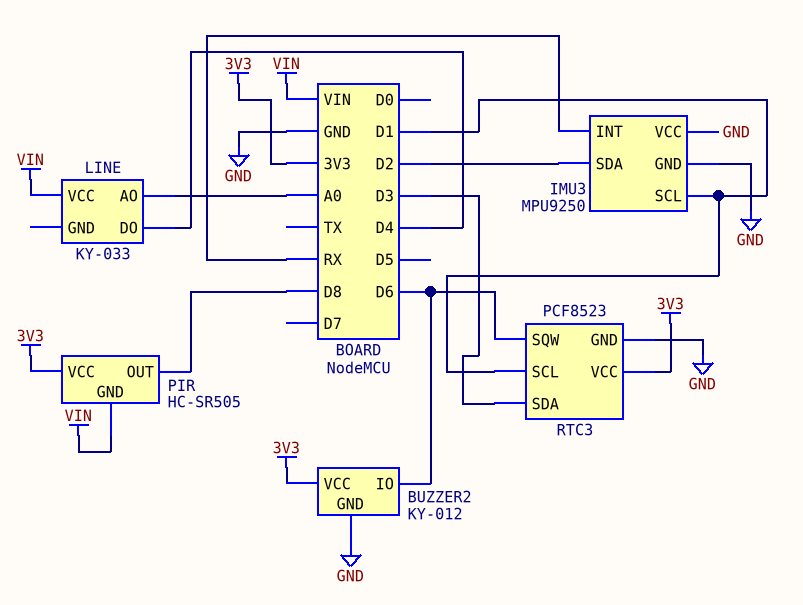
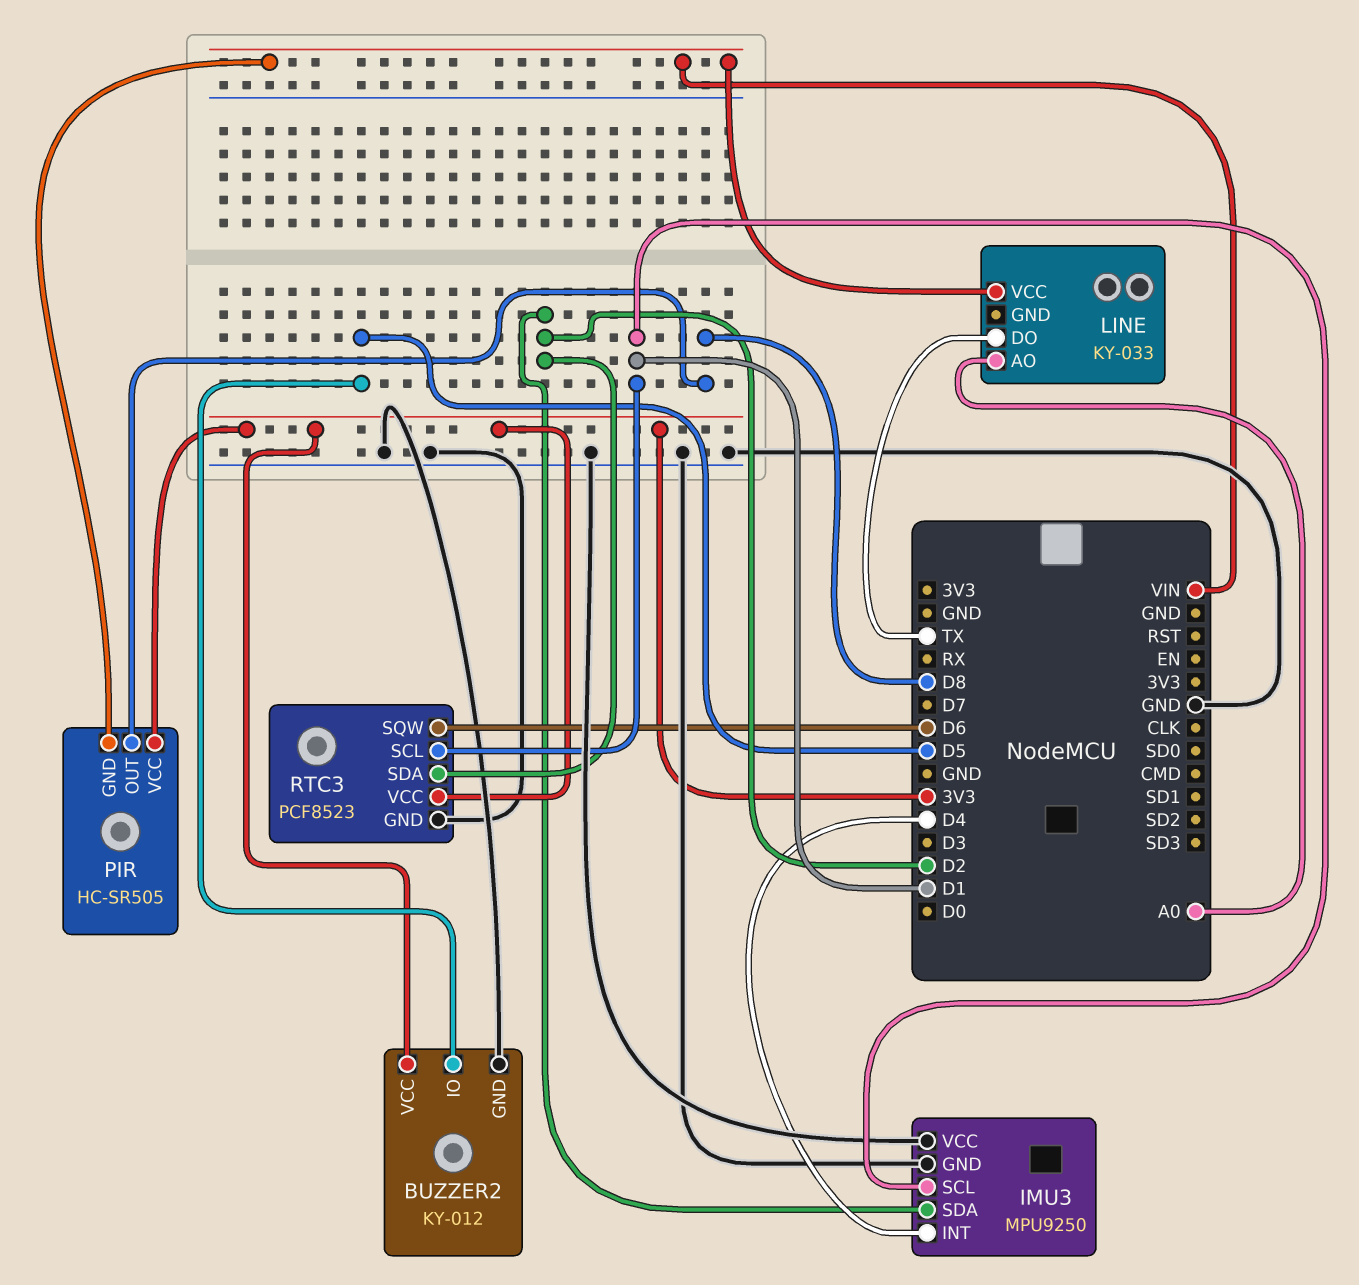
BUZZER2 pin IO: D6 -> D5
IMU3 pin INT: RX -> D4
LINE pin DO: D4 -> TX
RTC3 pin SDA: D3 -> D2

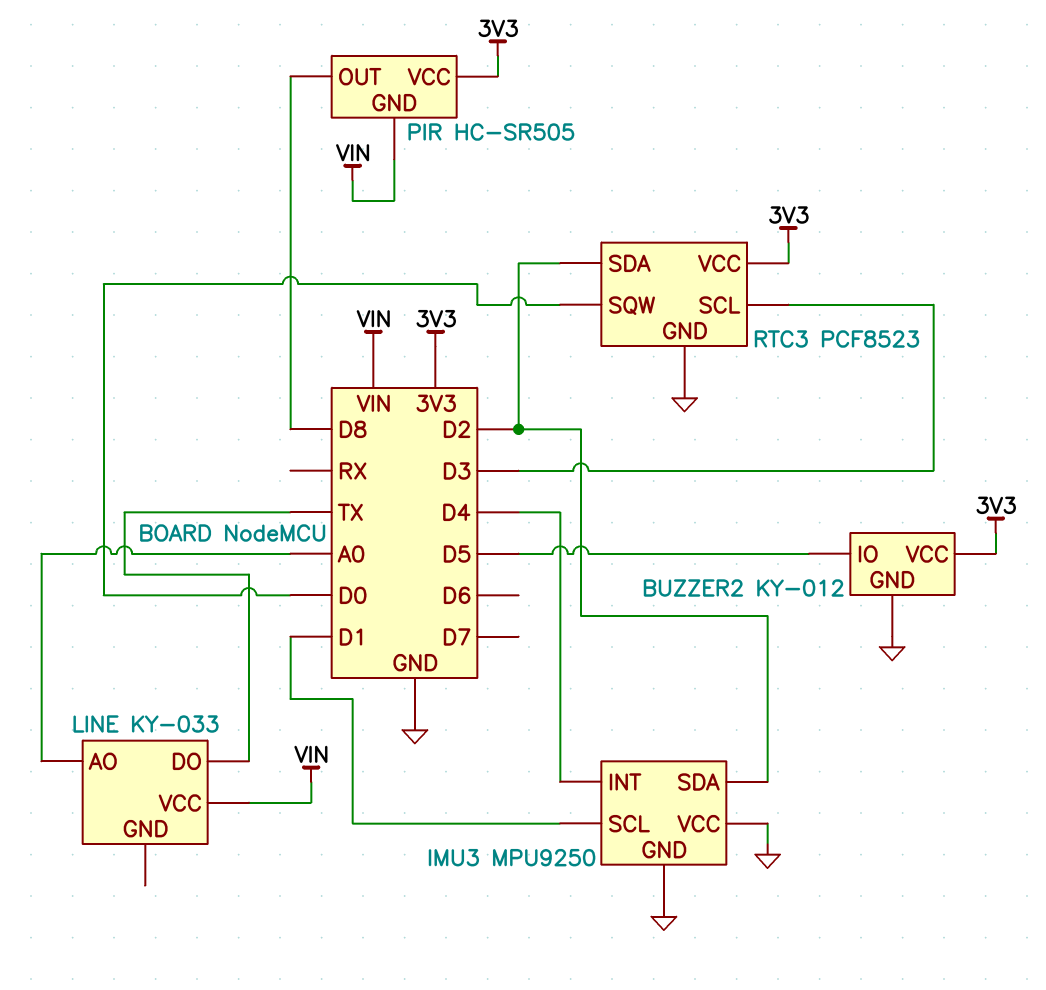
RTC3 pin SCL: D1 -> D3
RTC3 pin SQW: D6 -> D0

